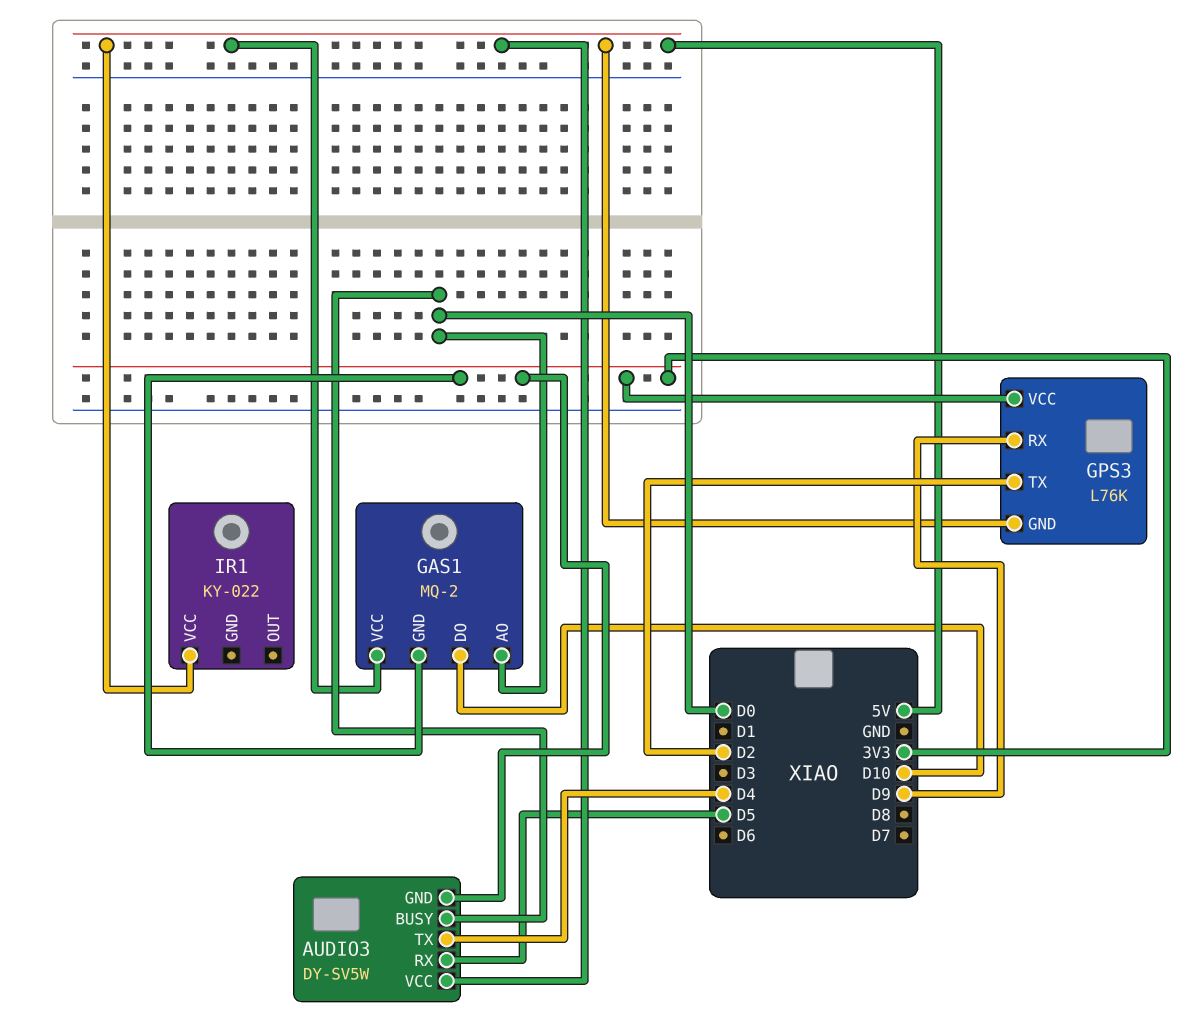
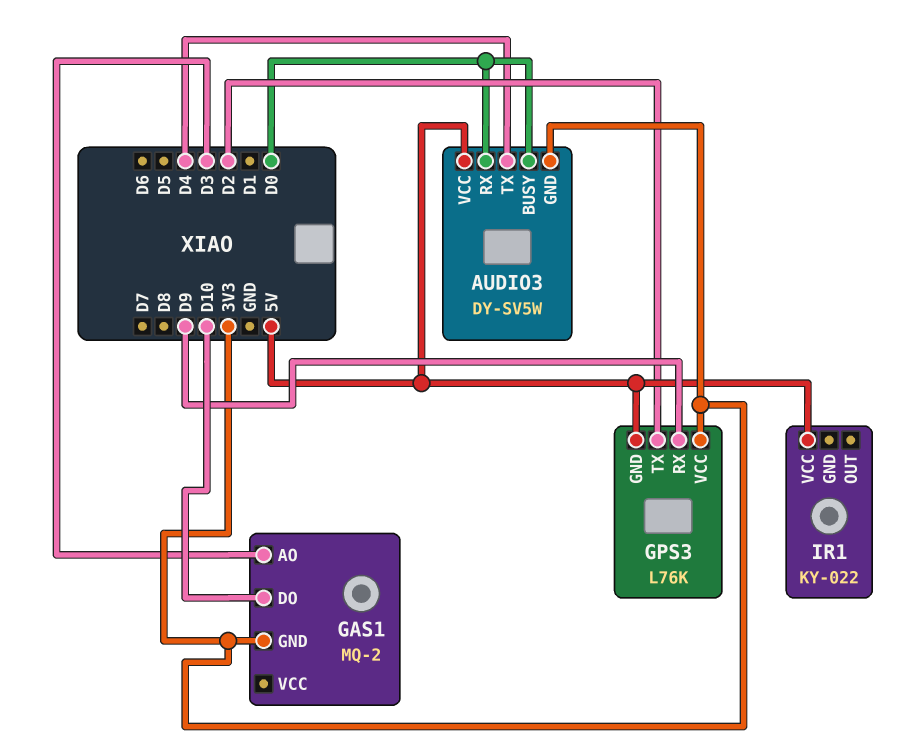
AUDIO3 pin RX: D5 -> D0
GAS1 pin AO: D0 -> D3
GAS1 pin VCC: 5V -> none

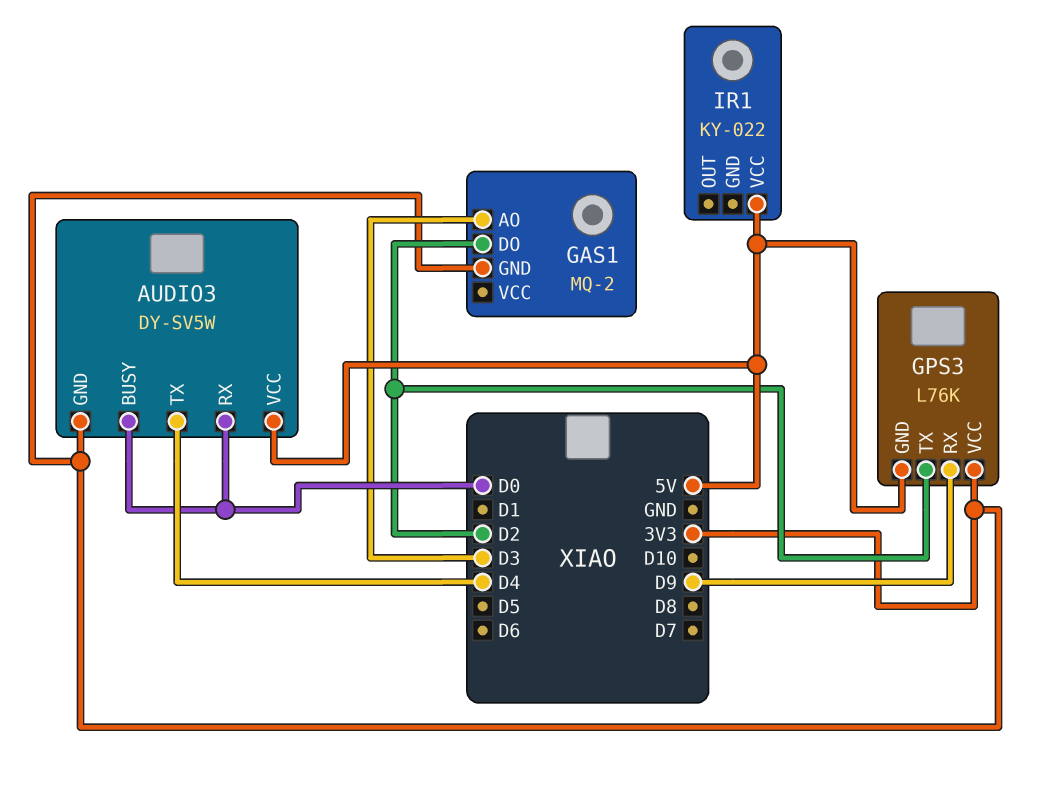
GAS1 pin DO: D10 -> D2

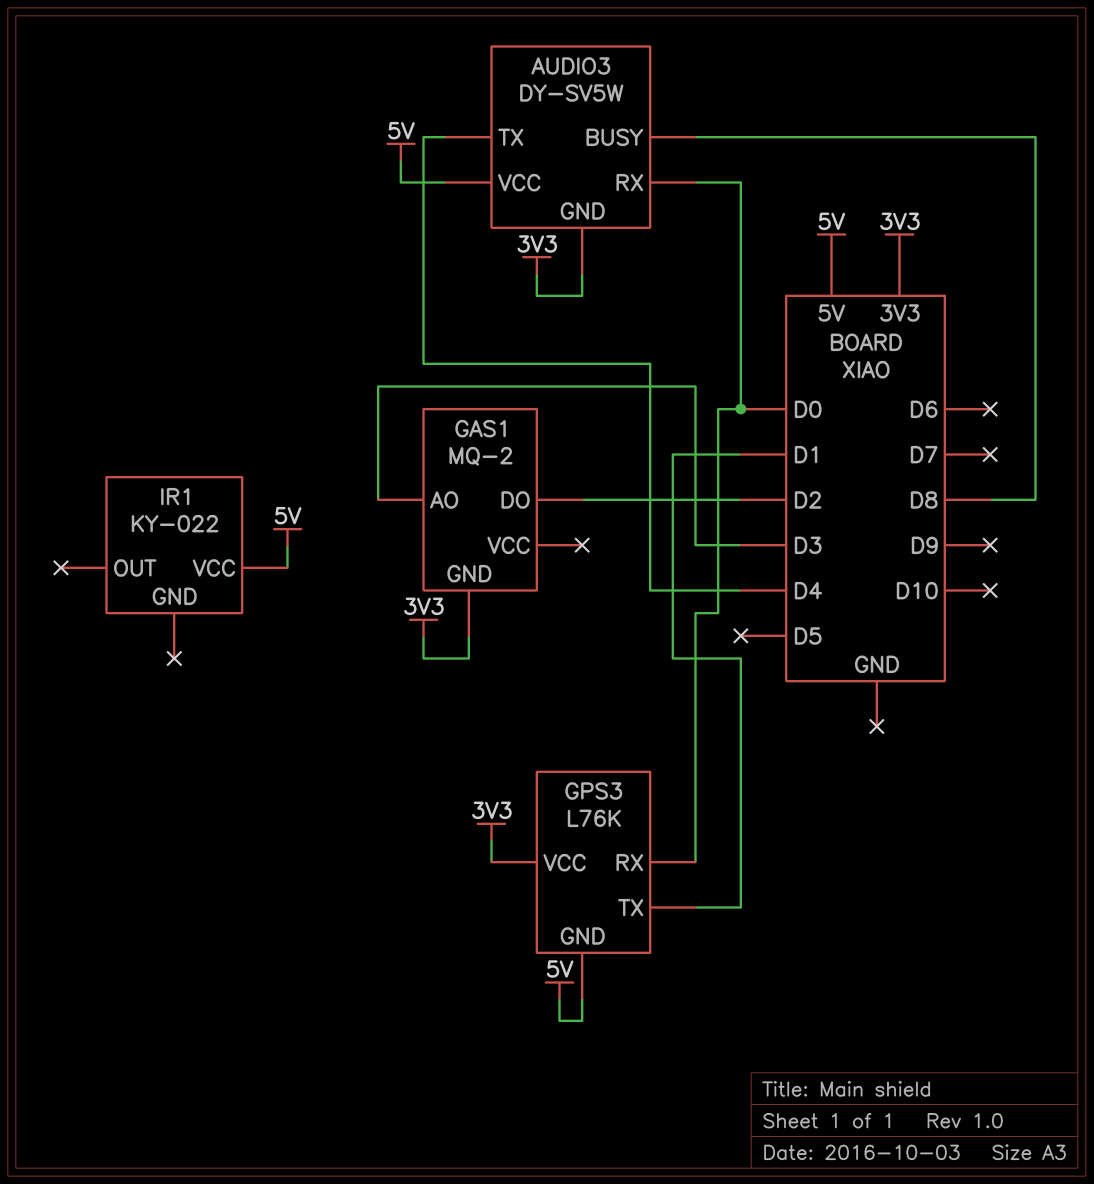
AUDIO3 pin BUSY: D0 -> D8
GPS3 pin RX: D9 -> D0
GPS3 pin TX: D2 -> D1

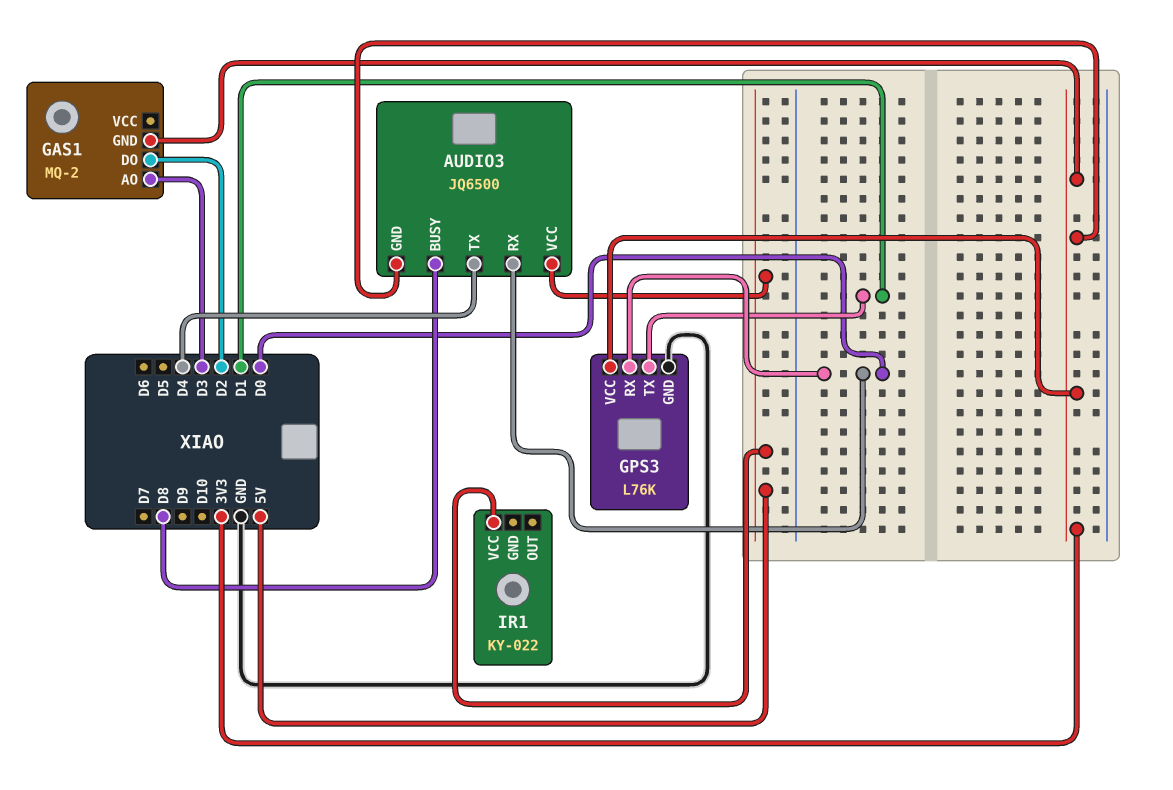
AUDIO3: DY-SV5W -> JQ6500
GPS3 pin GND: 5V -> GND

